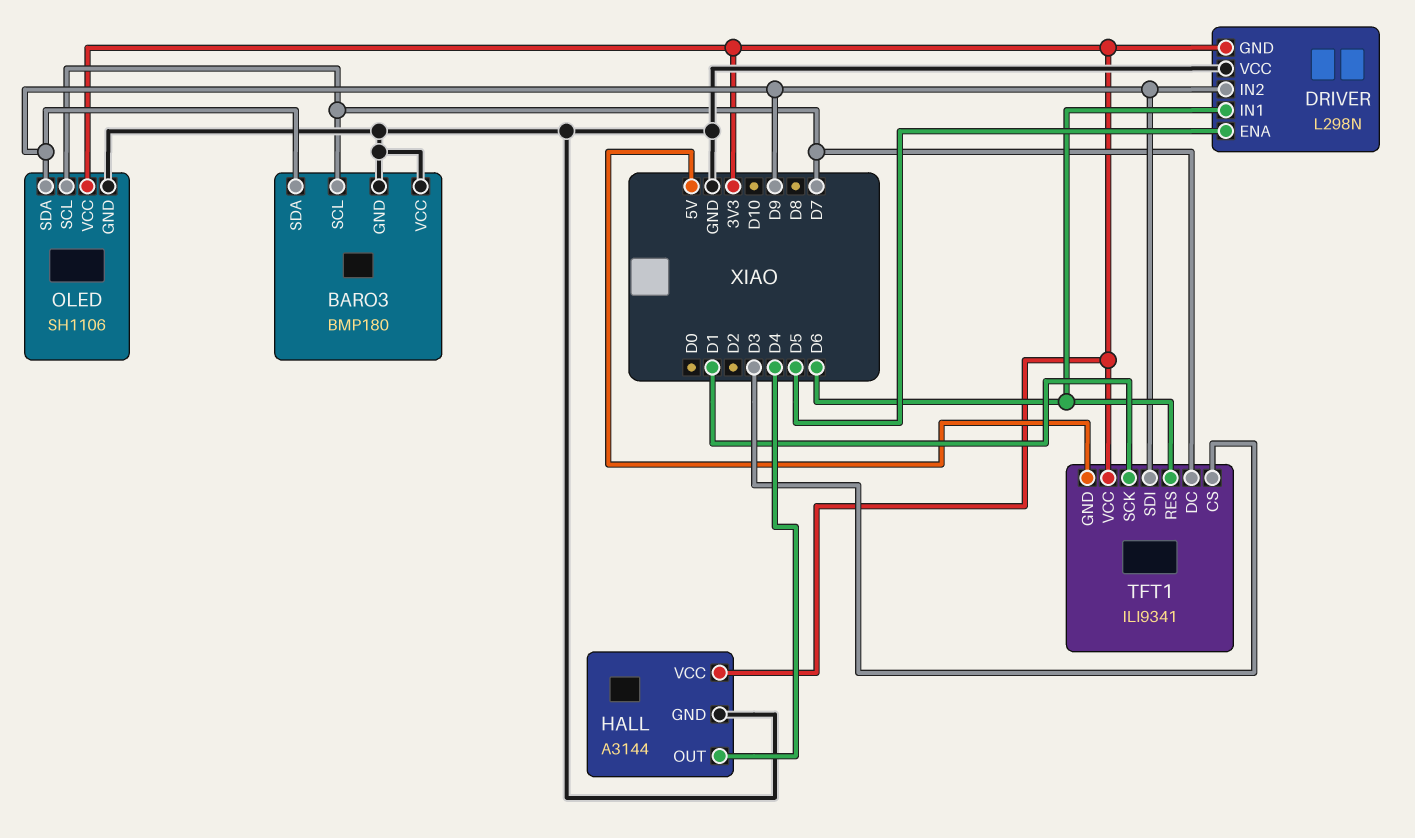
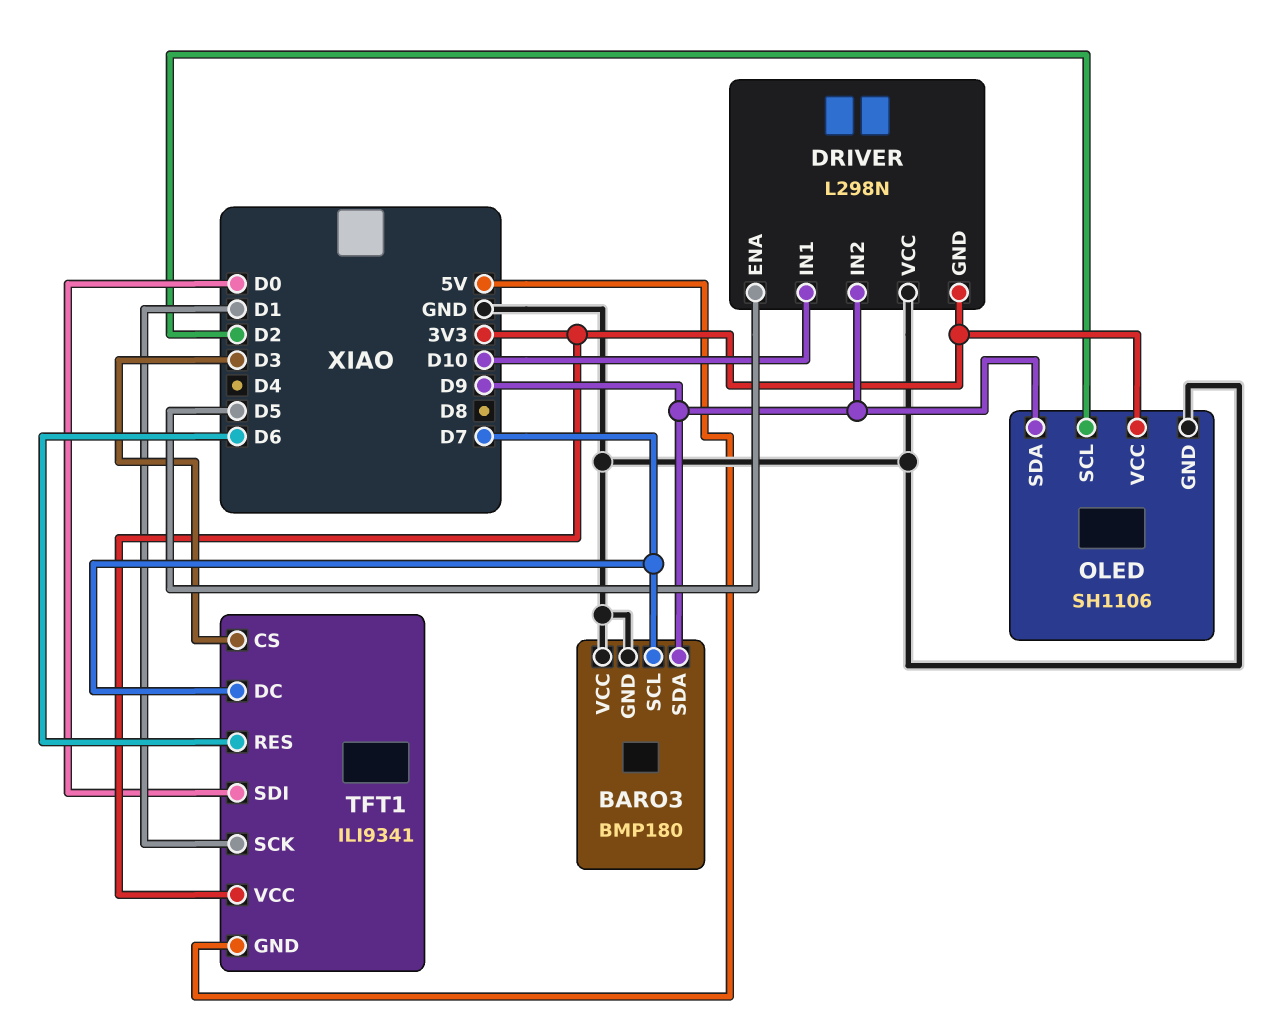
DRIVER pin IN1: D6 -> D10
HALL: A3144 -> none
HALL pin GND: GND -> none
HALL pin OUT: D4 -> none
HALL pin VCC: 3V3 -> none
OLED pin SCL: D7 -> D2
TFT1 pin SDI: D9 -> D0

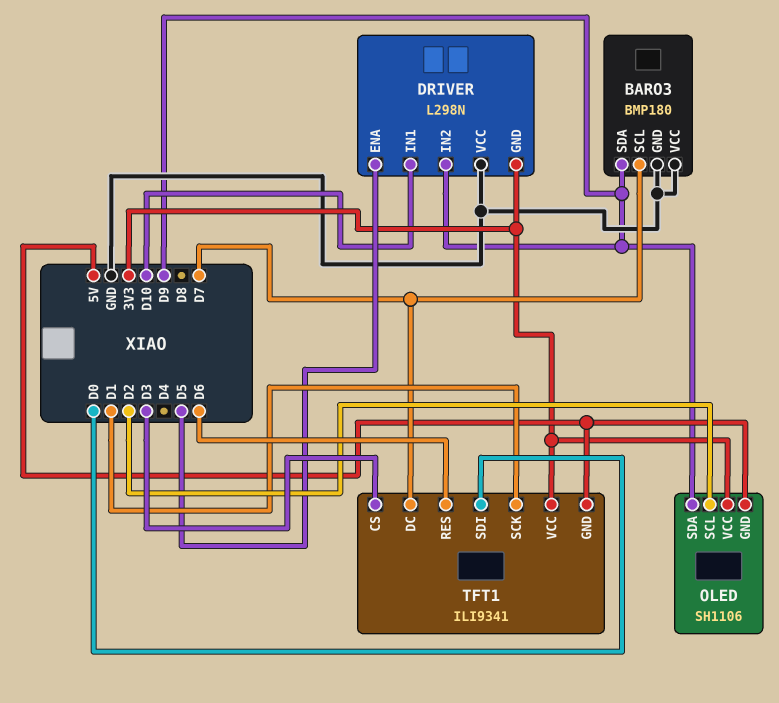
OLED pin GND: GND -> 5V

